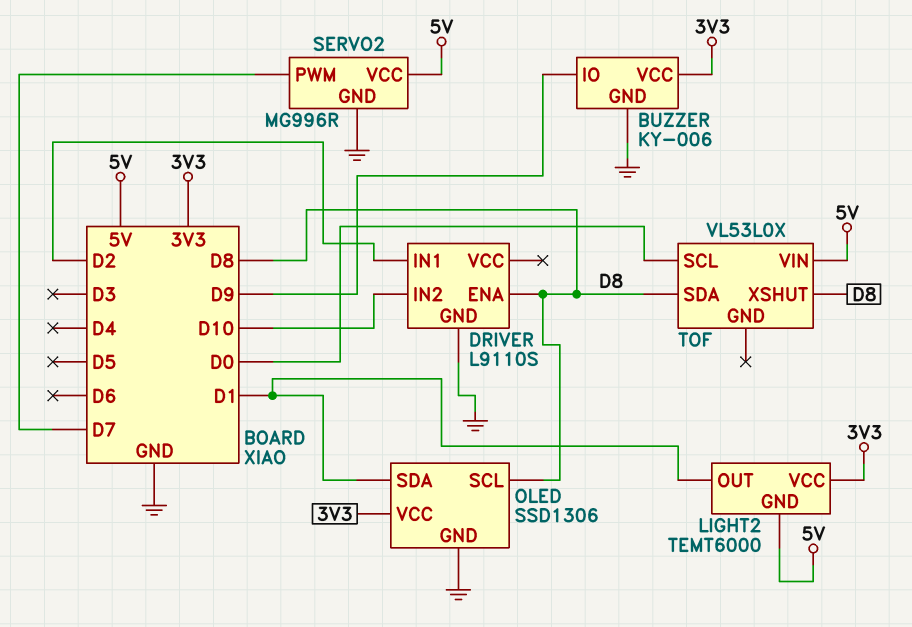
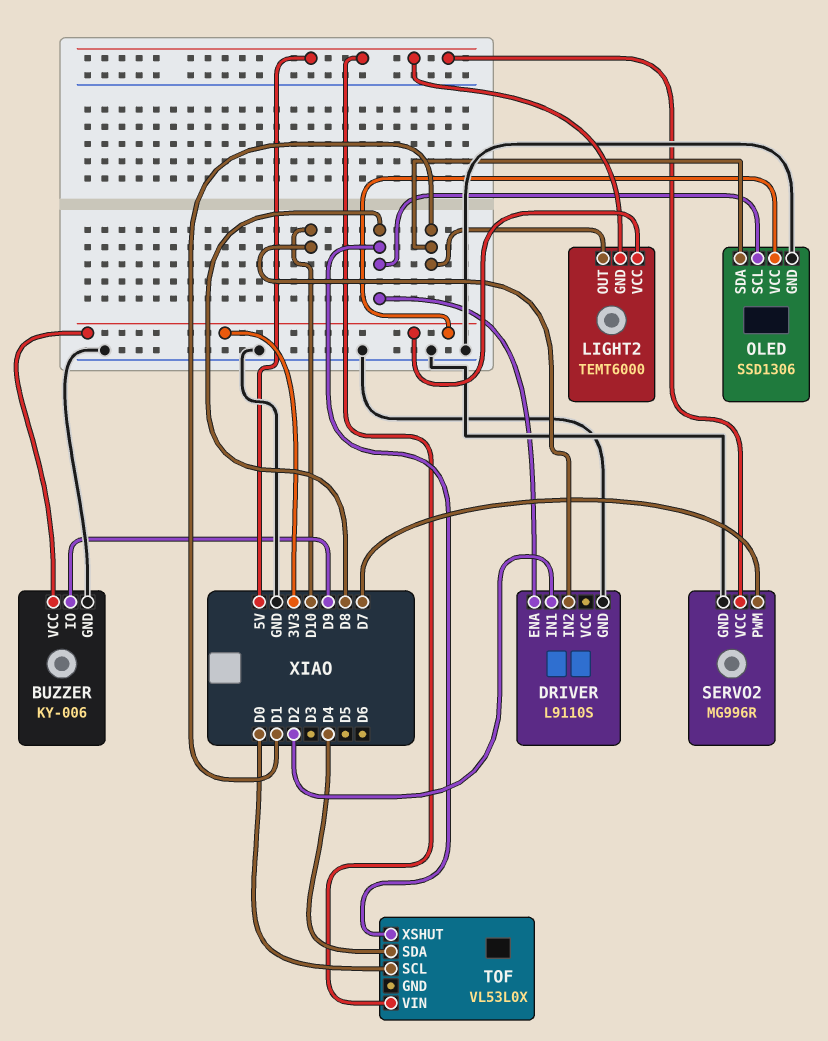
TOF pin SDA: D8 -> D4

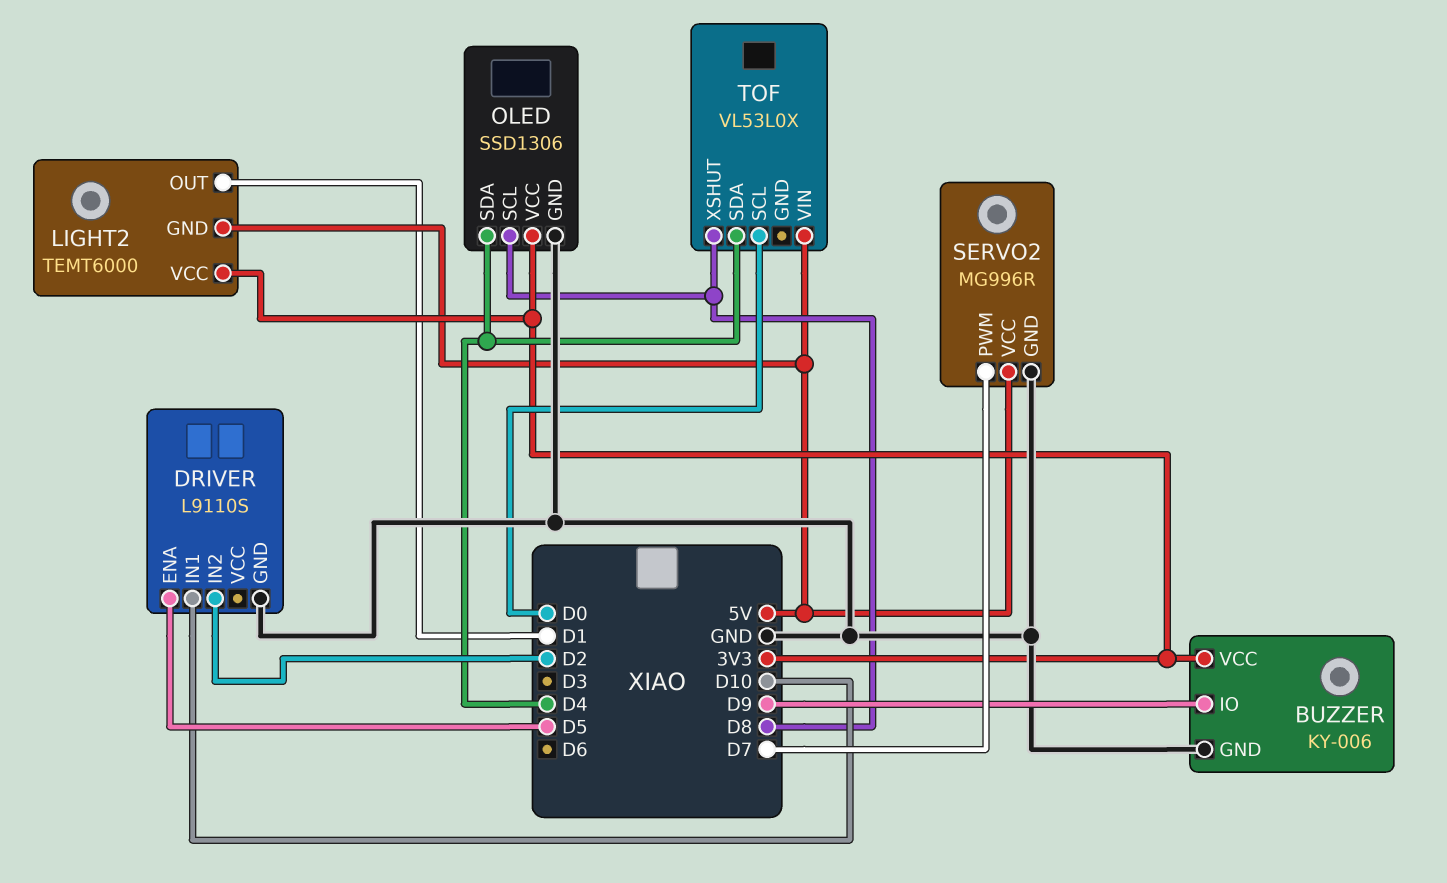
DRIVER pin ENA: D8 -> D5
DRIVER pin IN1: D2 -> D10
DRIVER pin IN2: D10 -> D2
OLED pin SDA: D1 -> D4

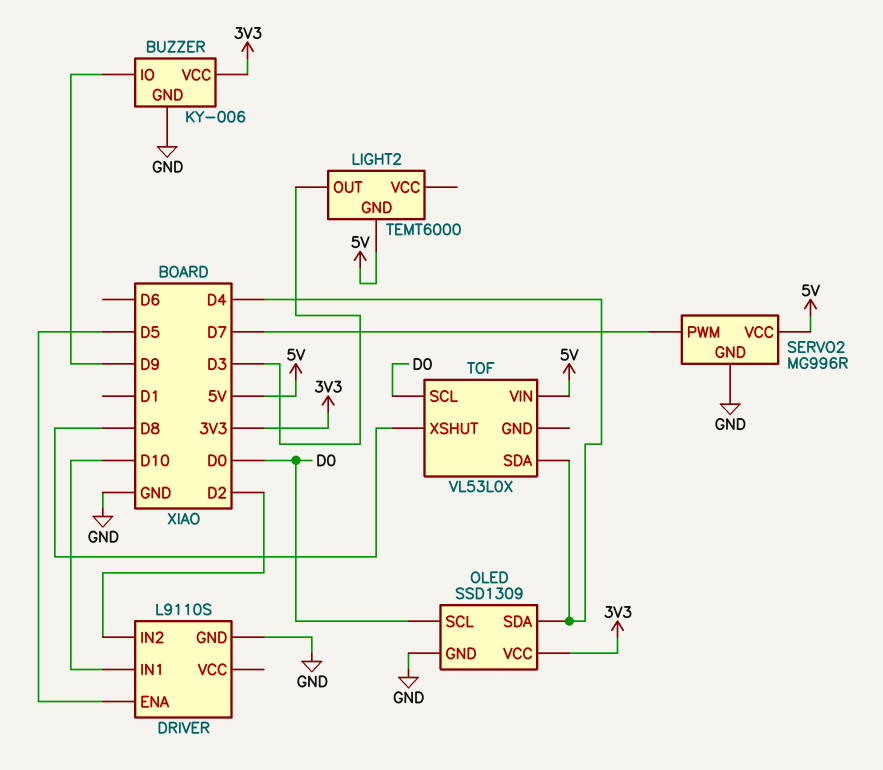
LIGHT2 pin OUT: D1 -> D3
LIGHT2 pin VCC: 3V3 -> none
OLED: SSD1306 -> SSD1309
OLED pin SCL: D8 -> D0

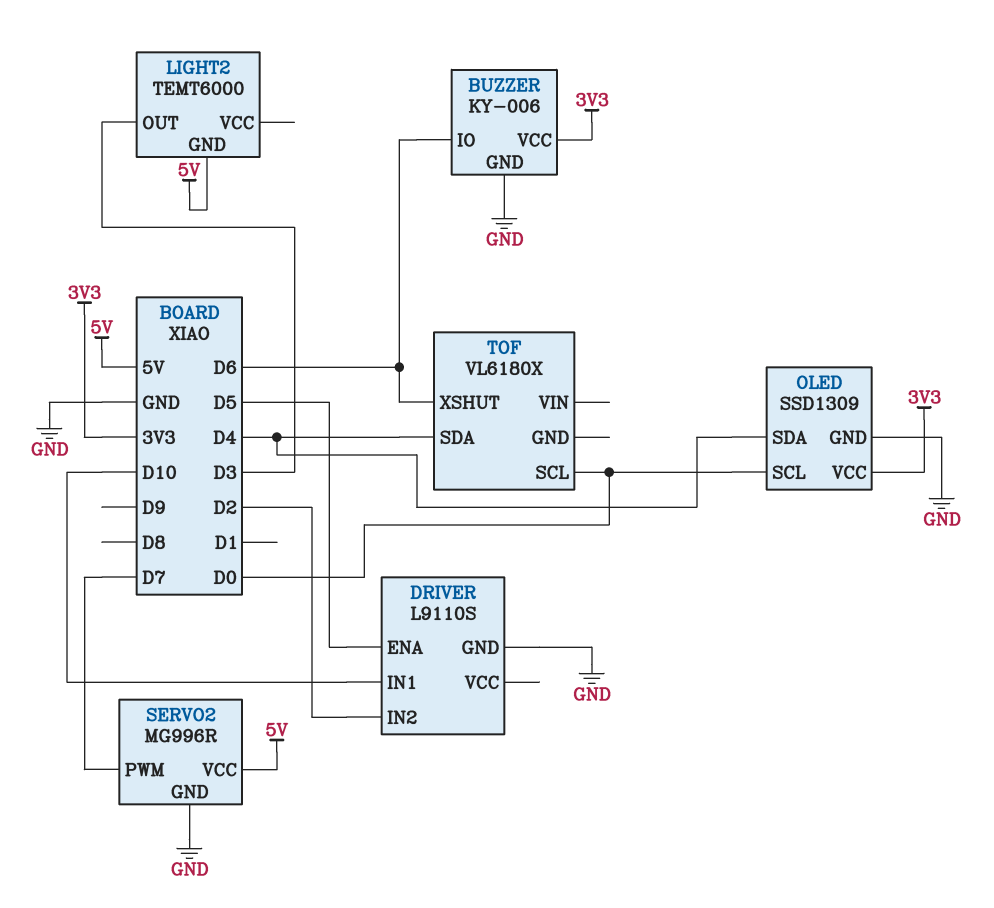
BUZZER pin IO: D9 -> D6
TOF: VL53L0X -> VL6180X
TOF pin VIN: 5V -> none
TOF pin XSHUT: D8 -> D6

